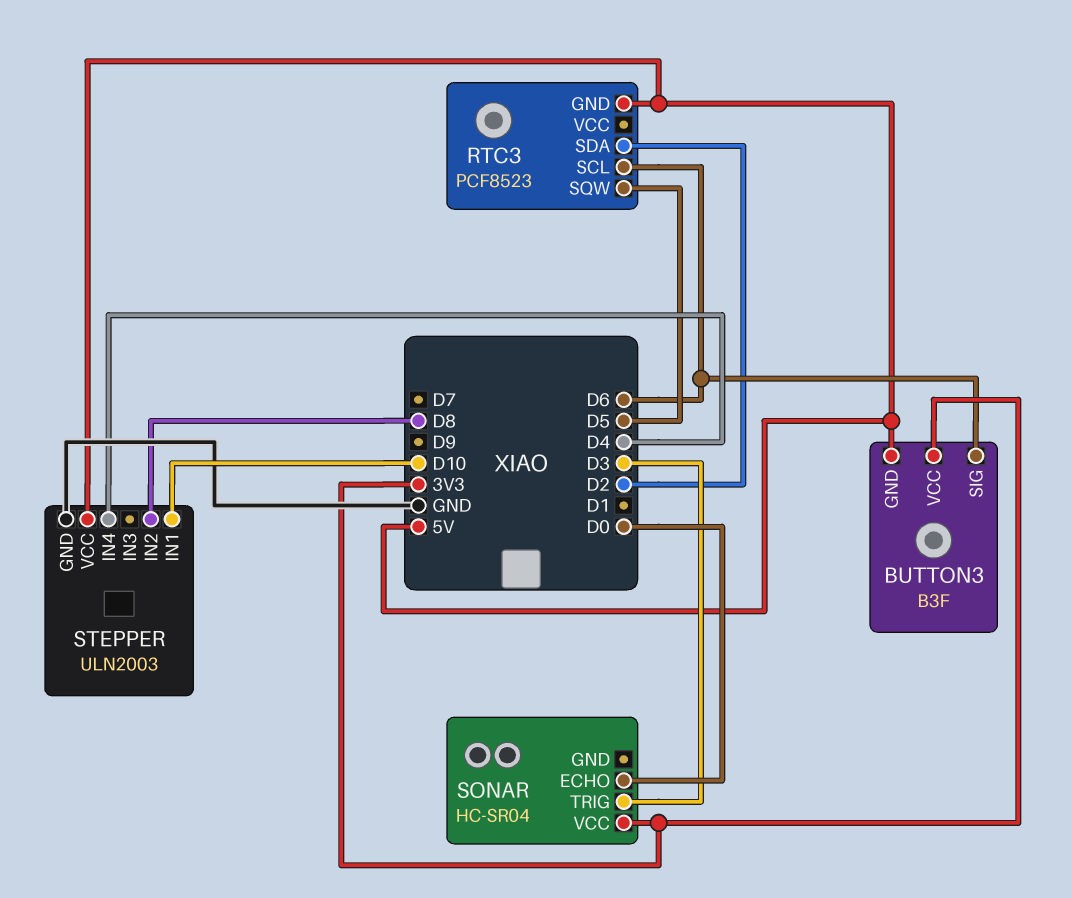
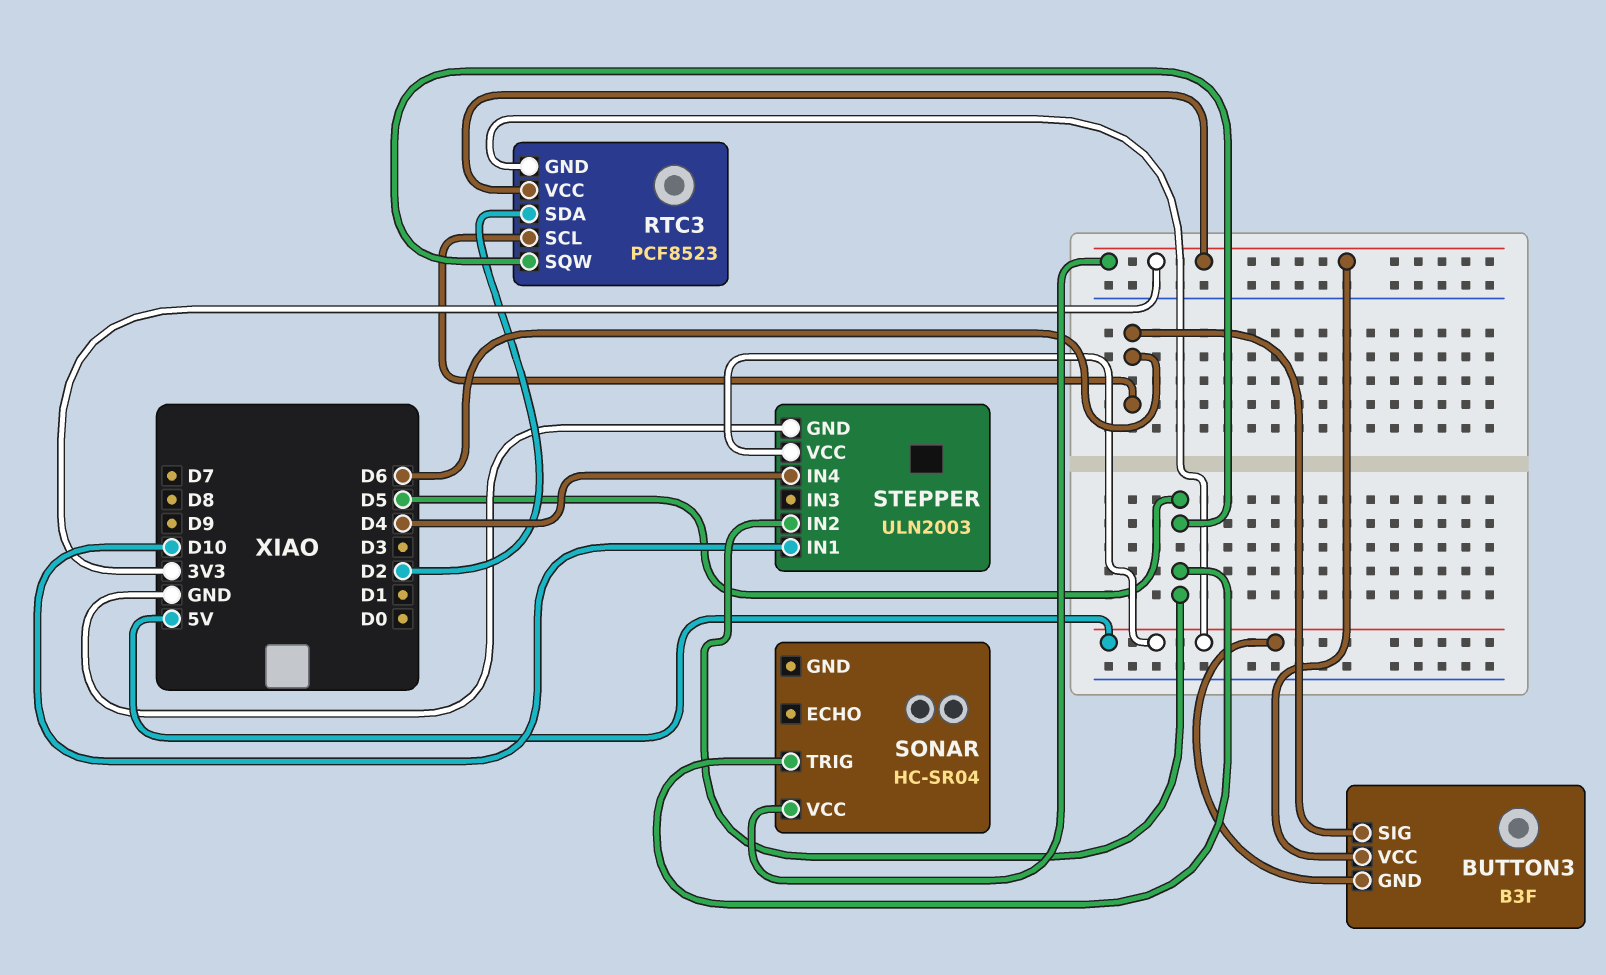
RTC3 pin VCC: none -> 3V3
SONAR pin ECHO: D0 -> none
SONAR pin TRIG: D3 -> D5
STEPPER pin IN2: D8 -> D5

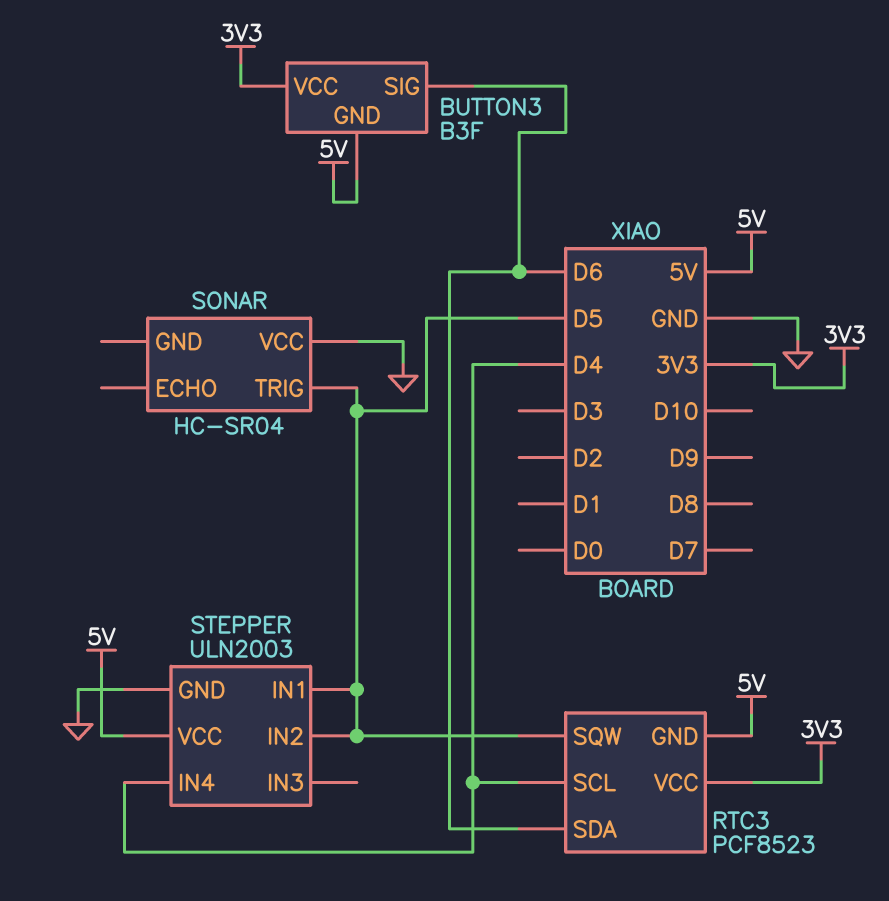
RTC3 pin SCL: D6 -> D4
RTC3 pin SDA: D2 -> D6
SONAR pin VCC: 3V3 -> GND
STEPPER pin IN1: D10 -> D5

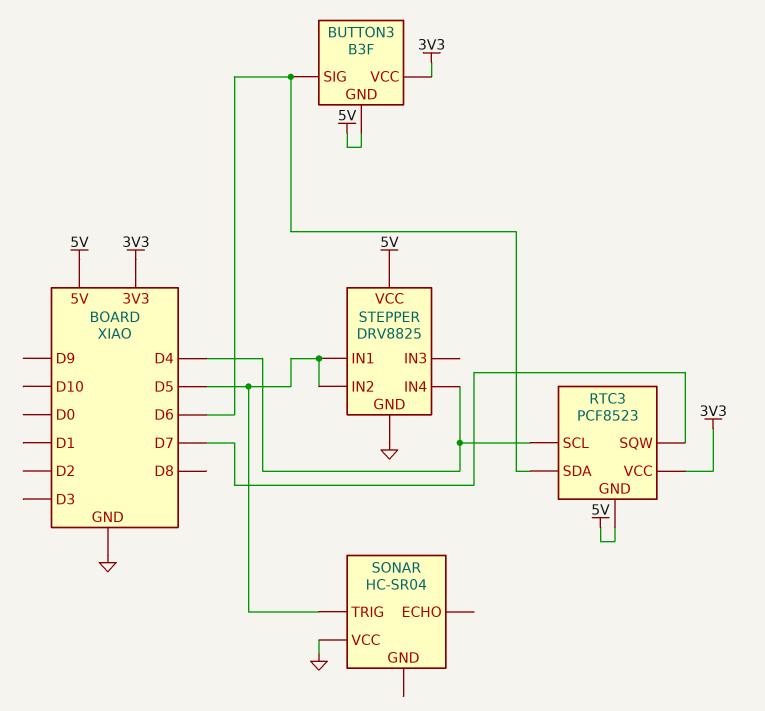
RTC3 pin SQW: D5 -> D7
STEPPER: ULN2003 -> DRV8825

